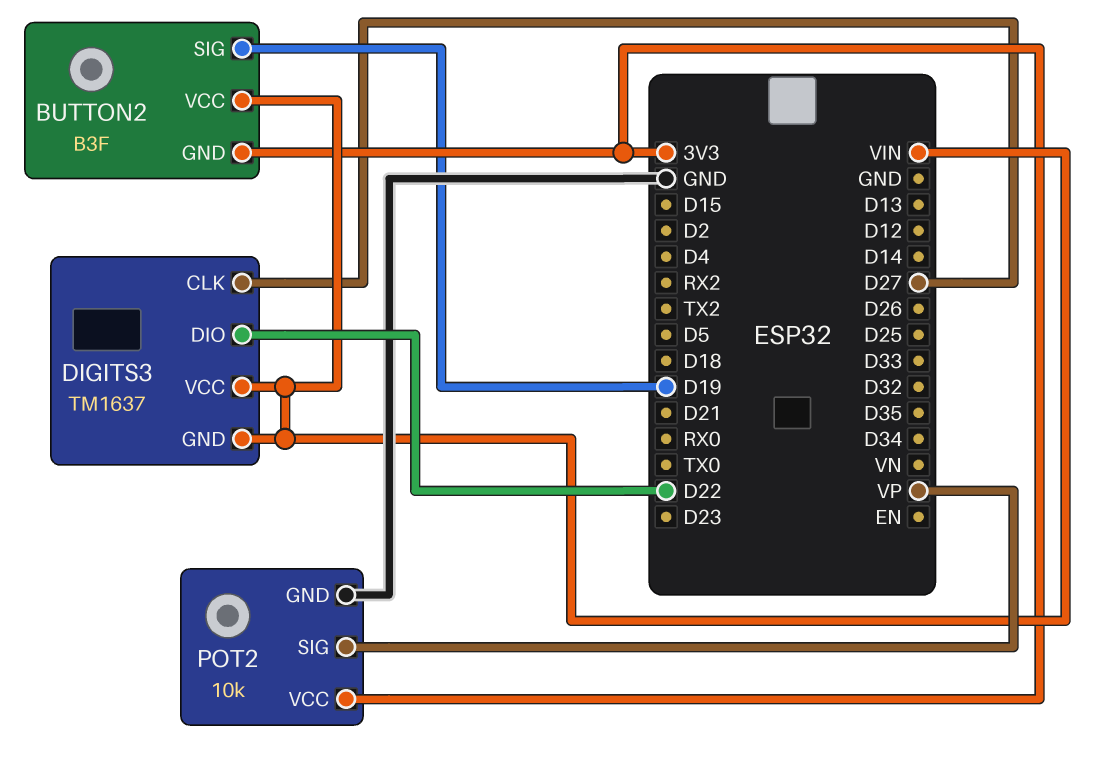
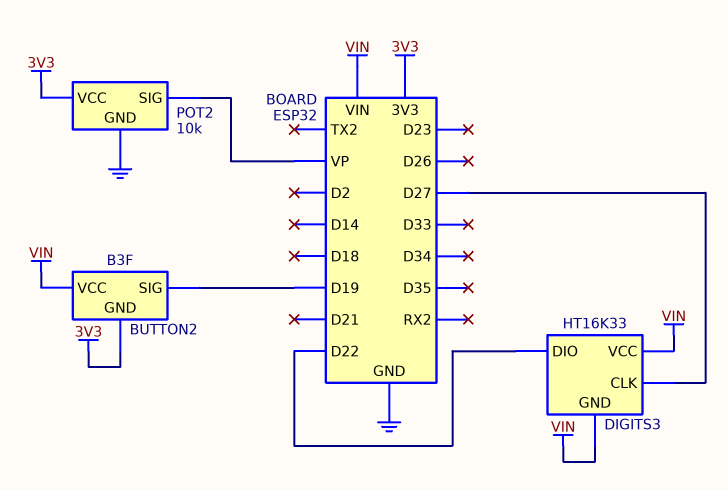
DIGITS3: TM1637 -> HT16K33

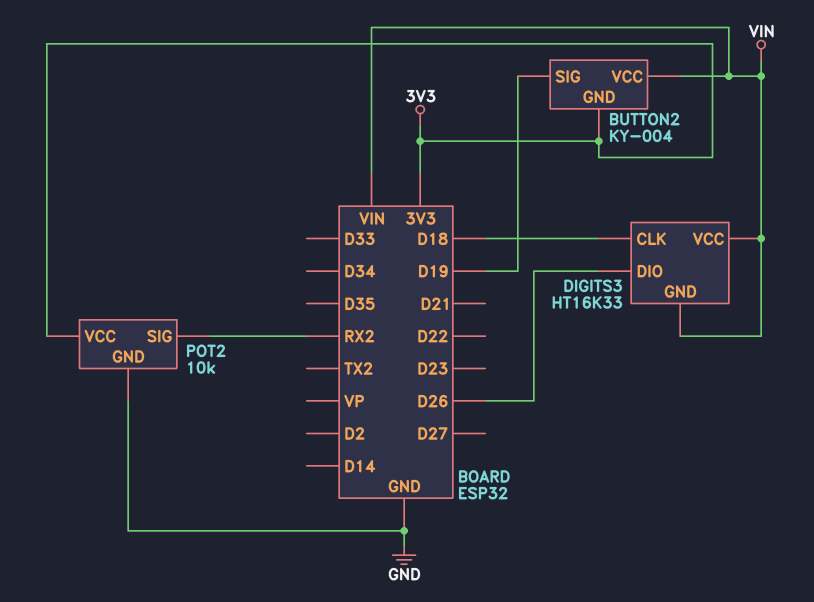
BUTTON2: B3F -> KY-004
DIGITS3 pin CLK: D27 -> D18
DIGITS3 pin DIO: D22 -> D26
POT2 pin SIG: VP -> RX2

